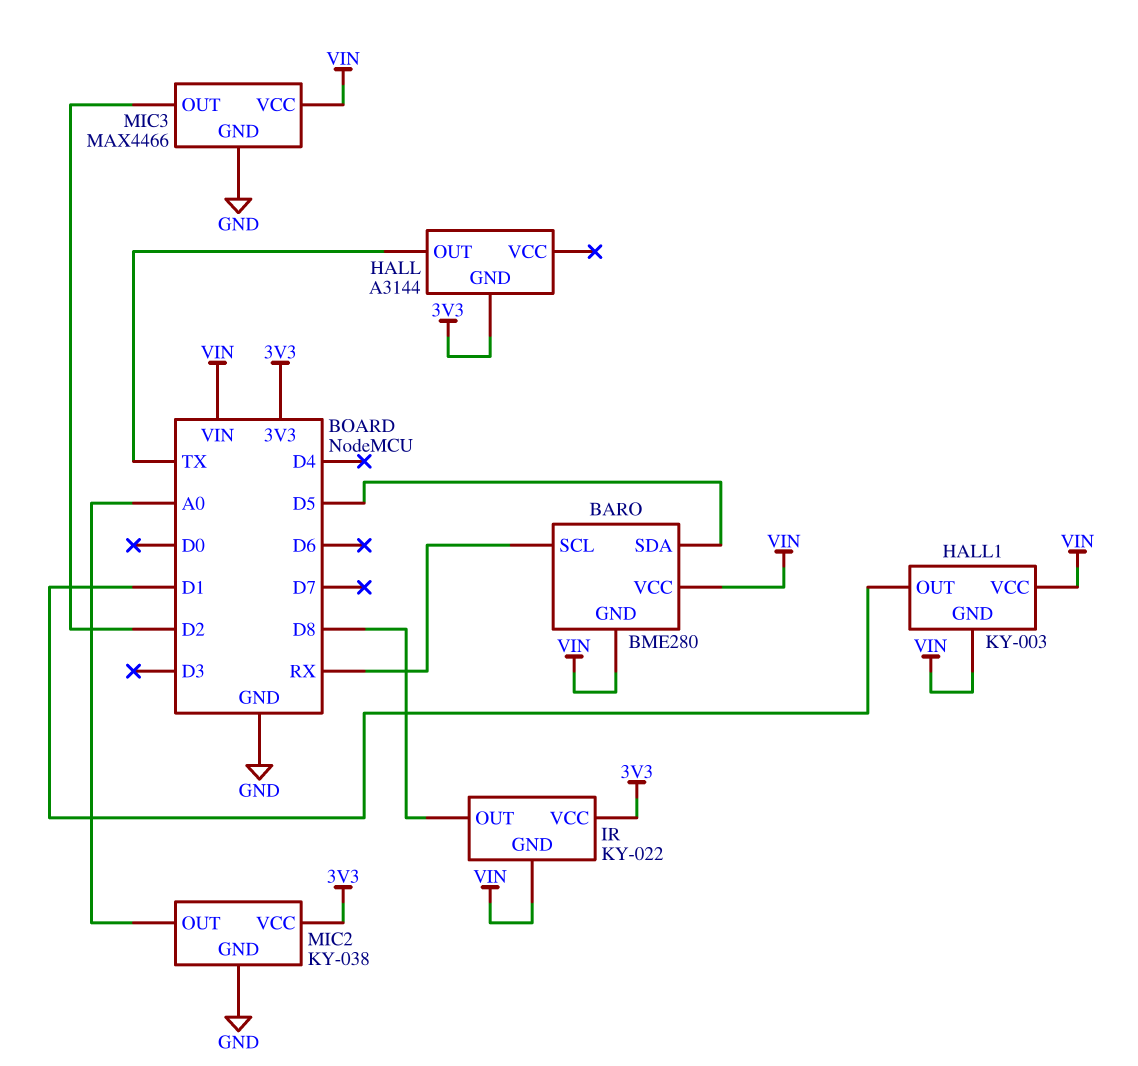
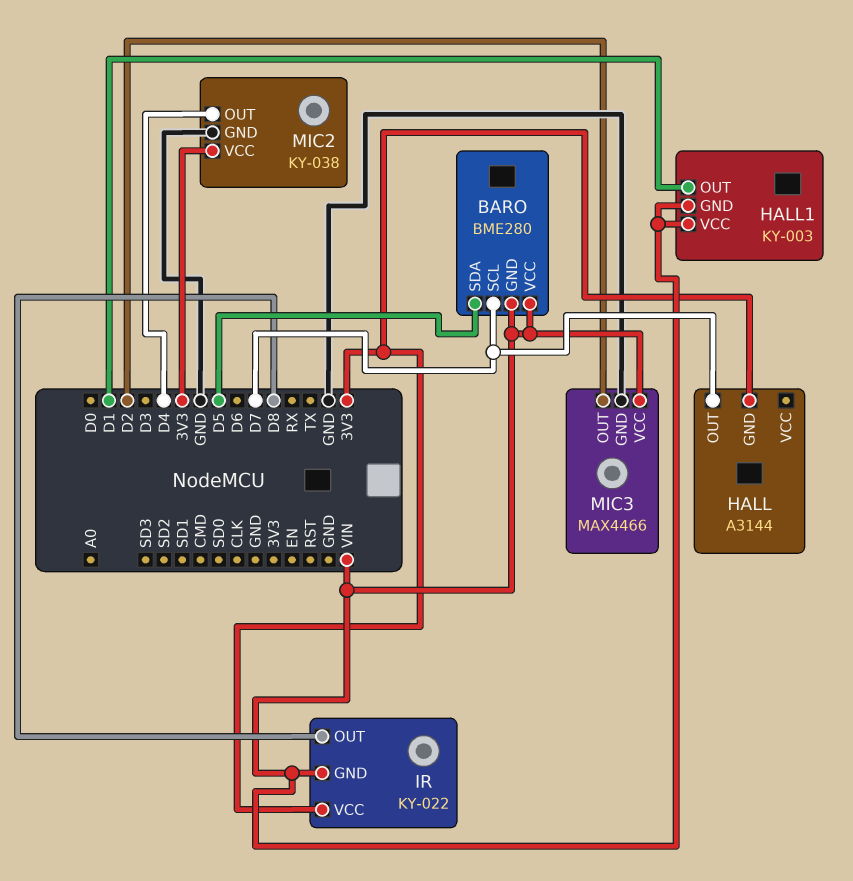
BARO pin SCL: RX -> D7
HALL pin OUT: TX -> D7
MIC2 pin OUT: A0 -> D4

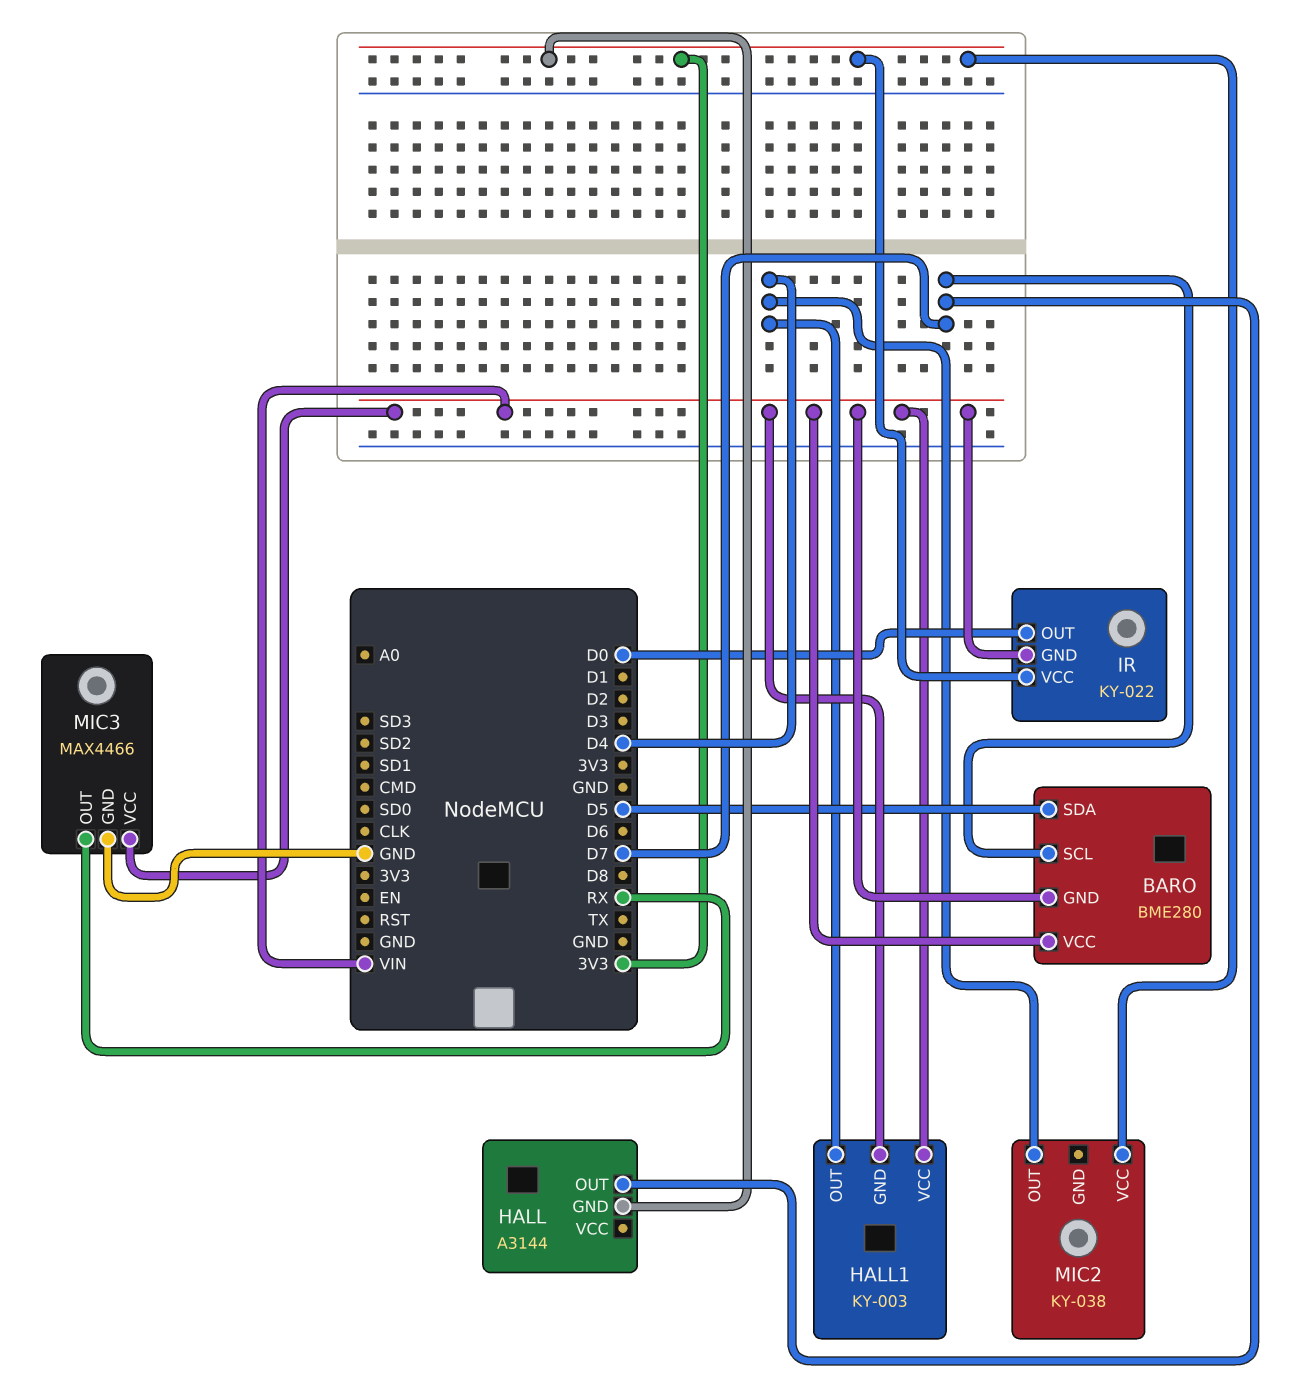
HALL1 pin OUT: D1 -> D4
IR pin OUT: D8 -> D0
MIC2 pin GND: GND -> none
MIC3 pin OUT: D2 -> RX

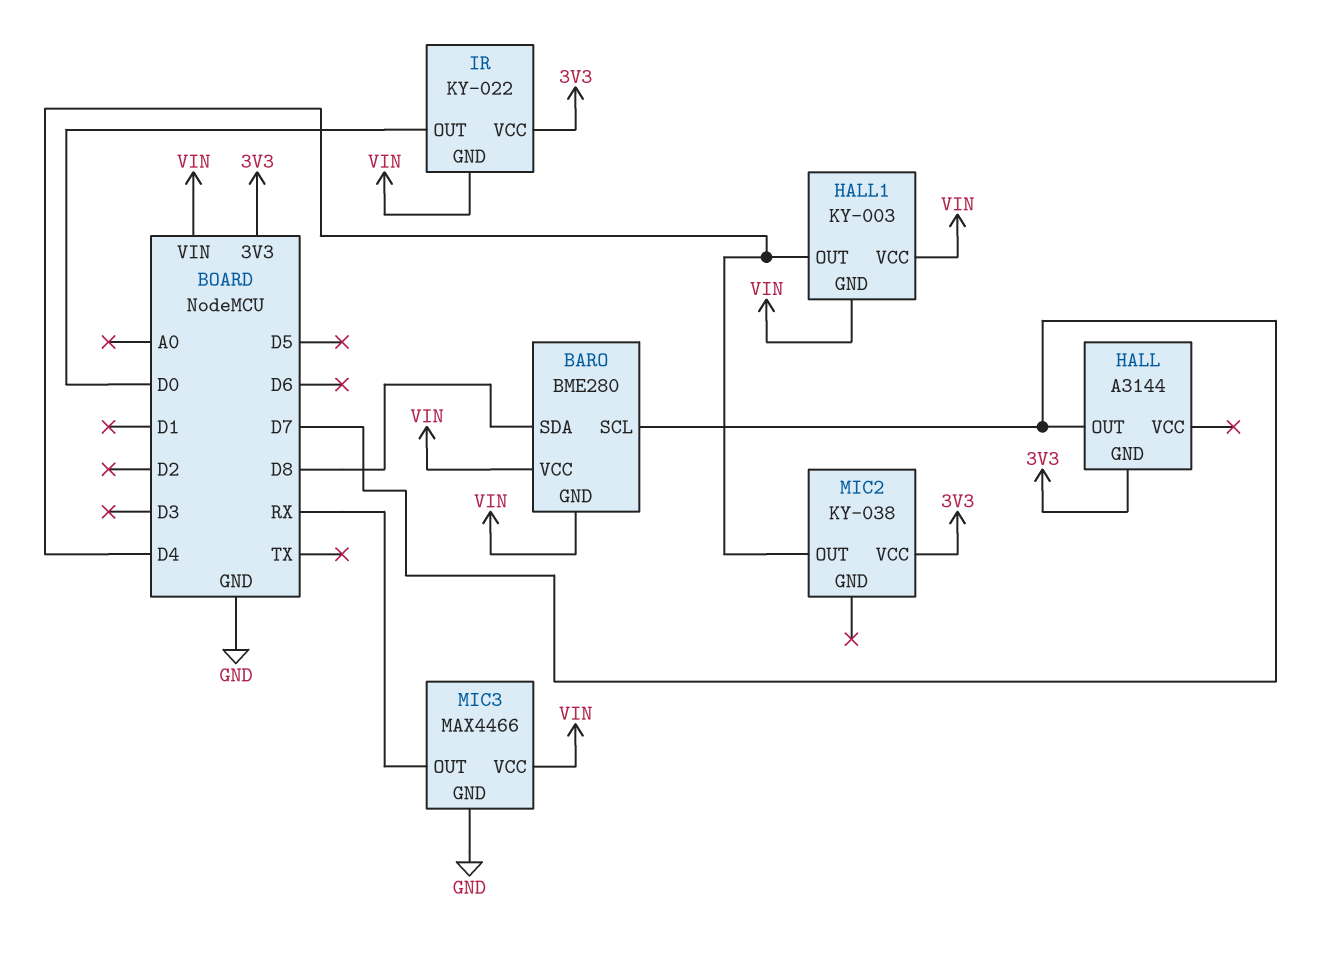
BARO pin SDA: D5 -> D8

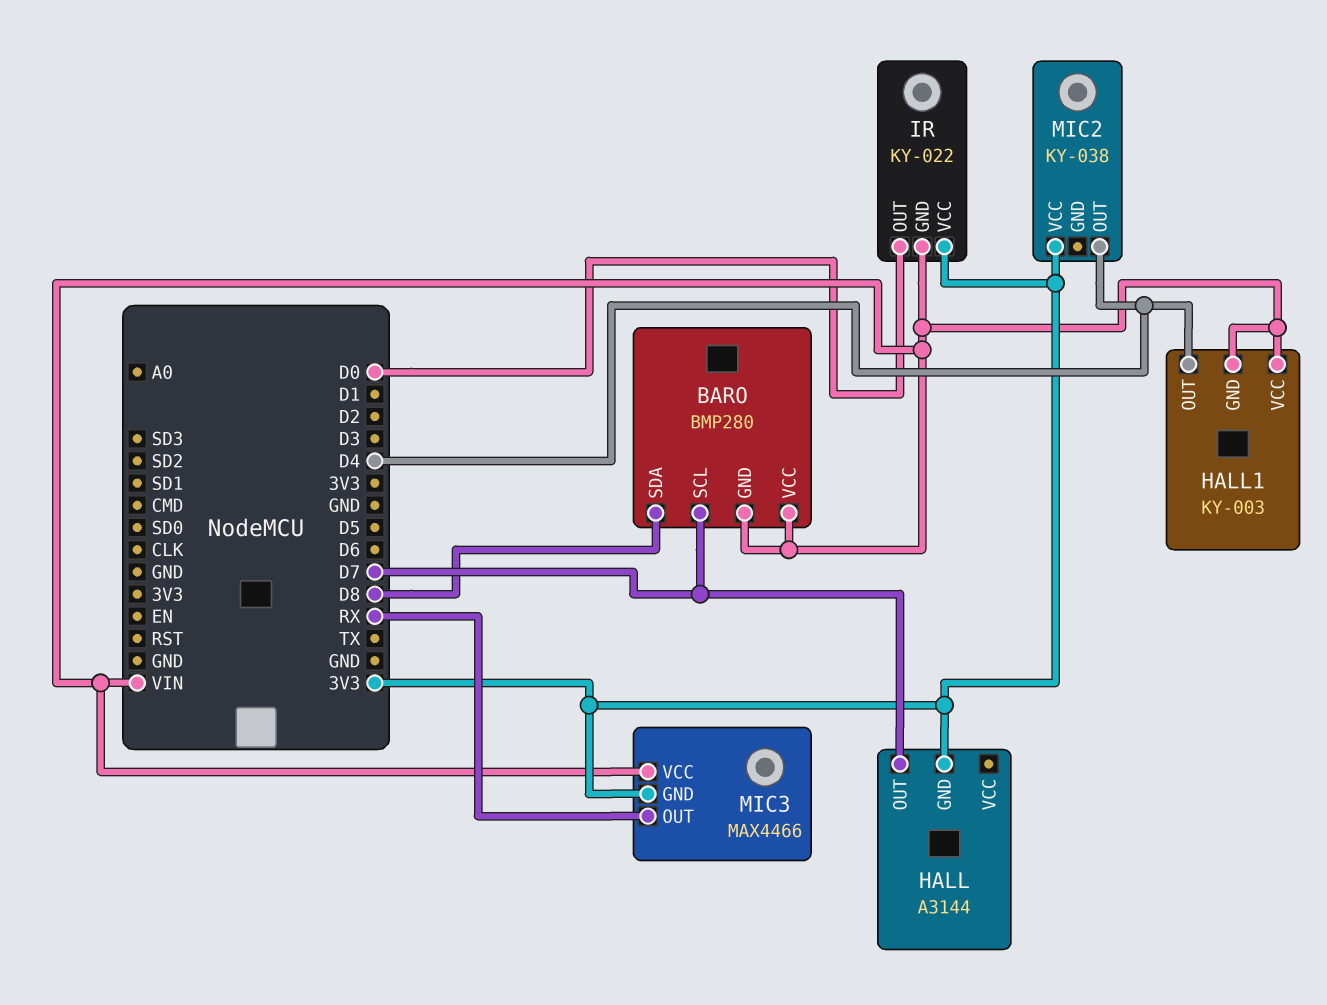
BARO: BME280 -> BMP280
MIC3 pin GND: GND -> 3V3

